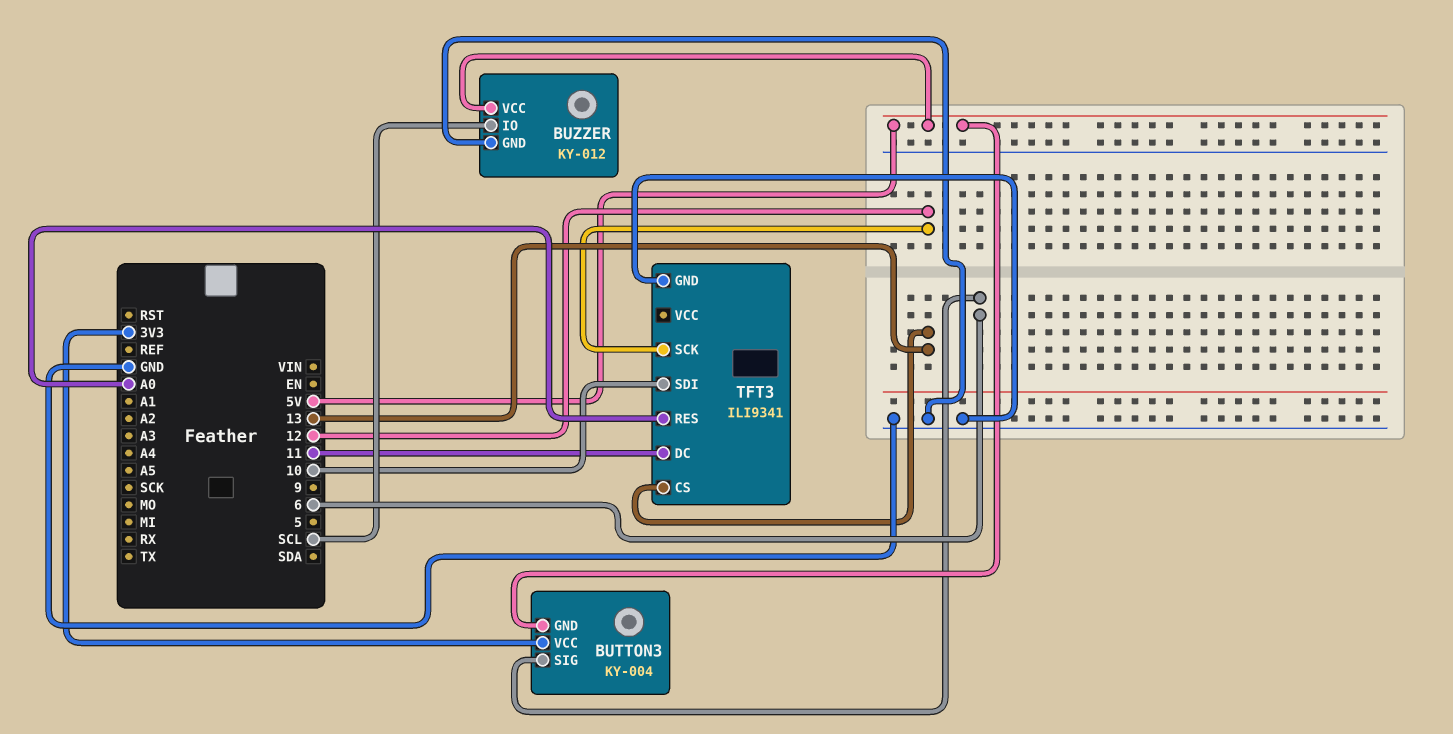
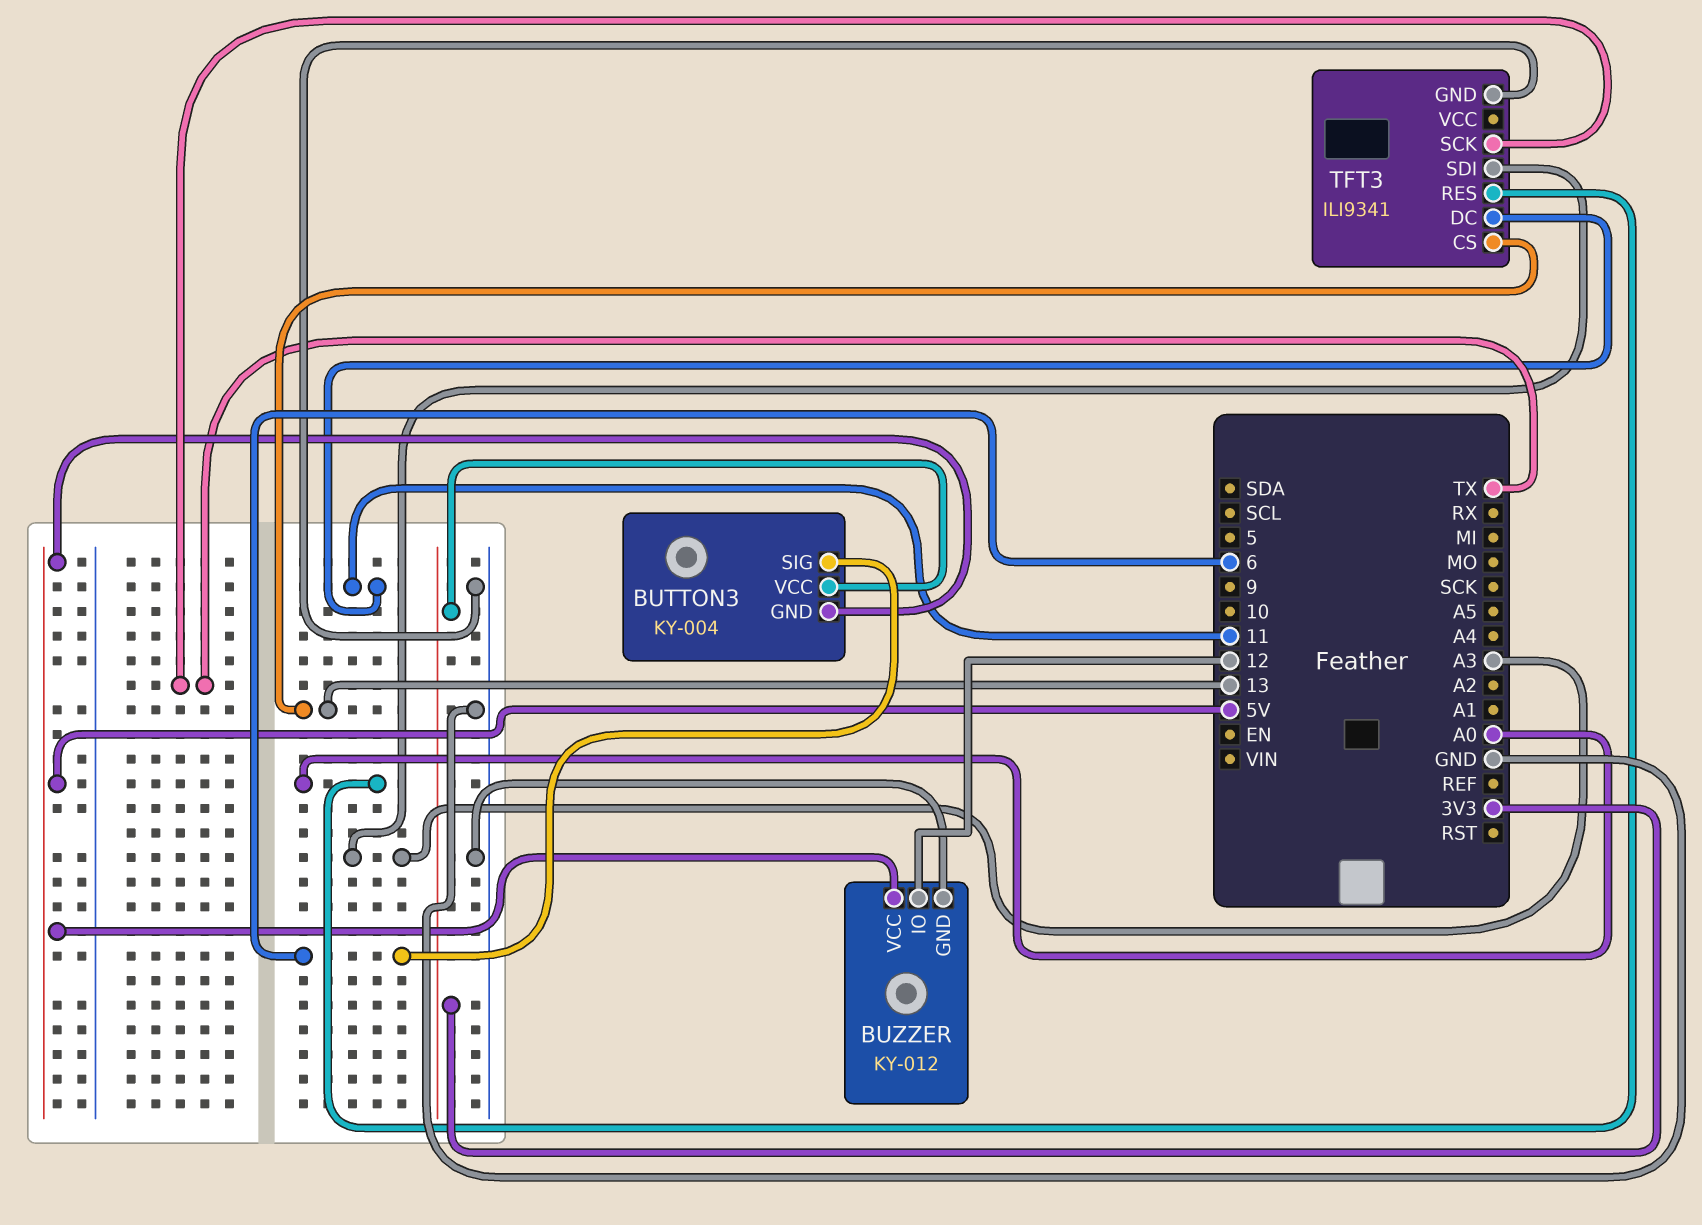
BUZZER pin IO: SCL -> 12
TFT3 pin SCK: 12 -> TX
TFT3 pin SDI: 10 -> A3

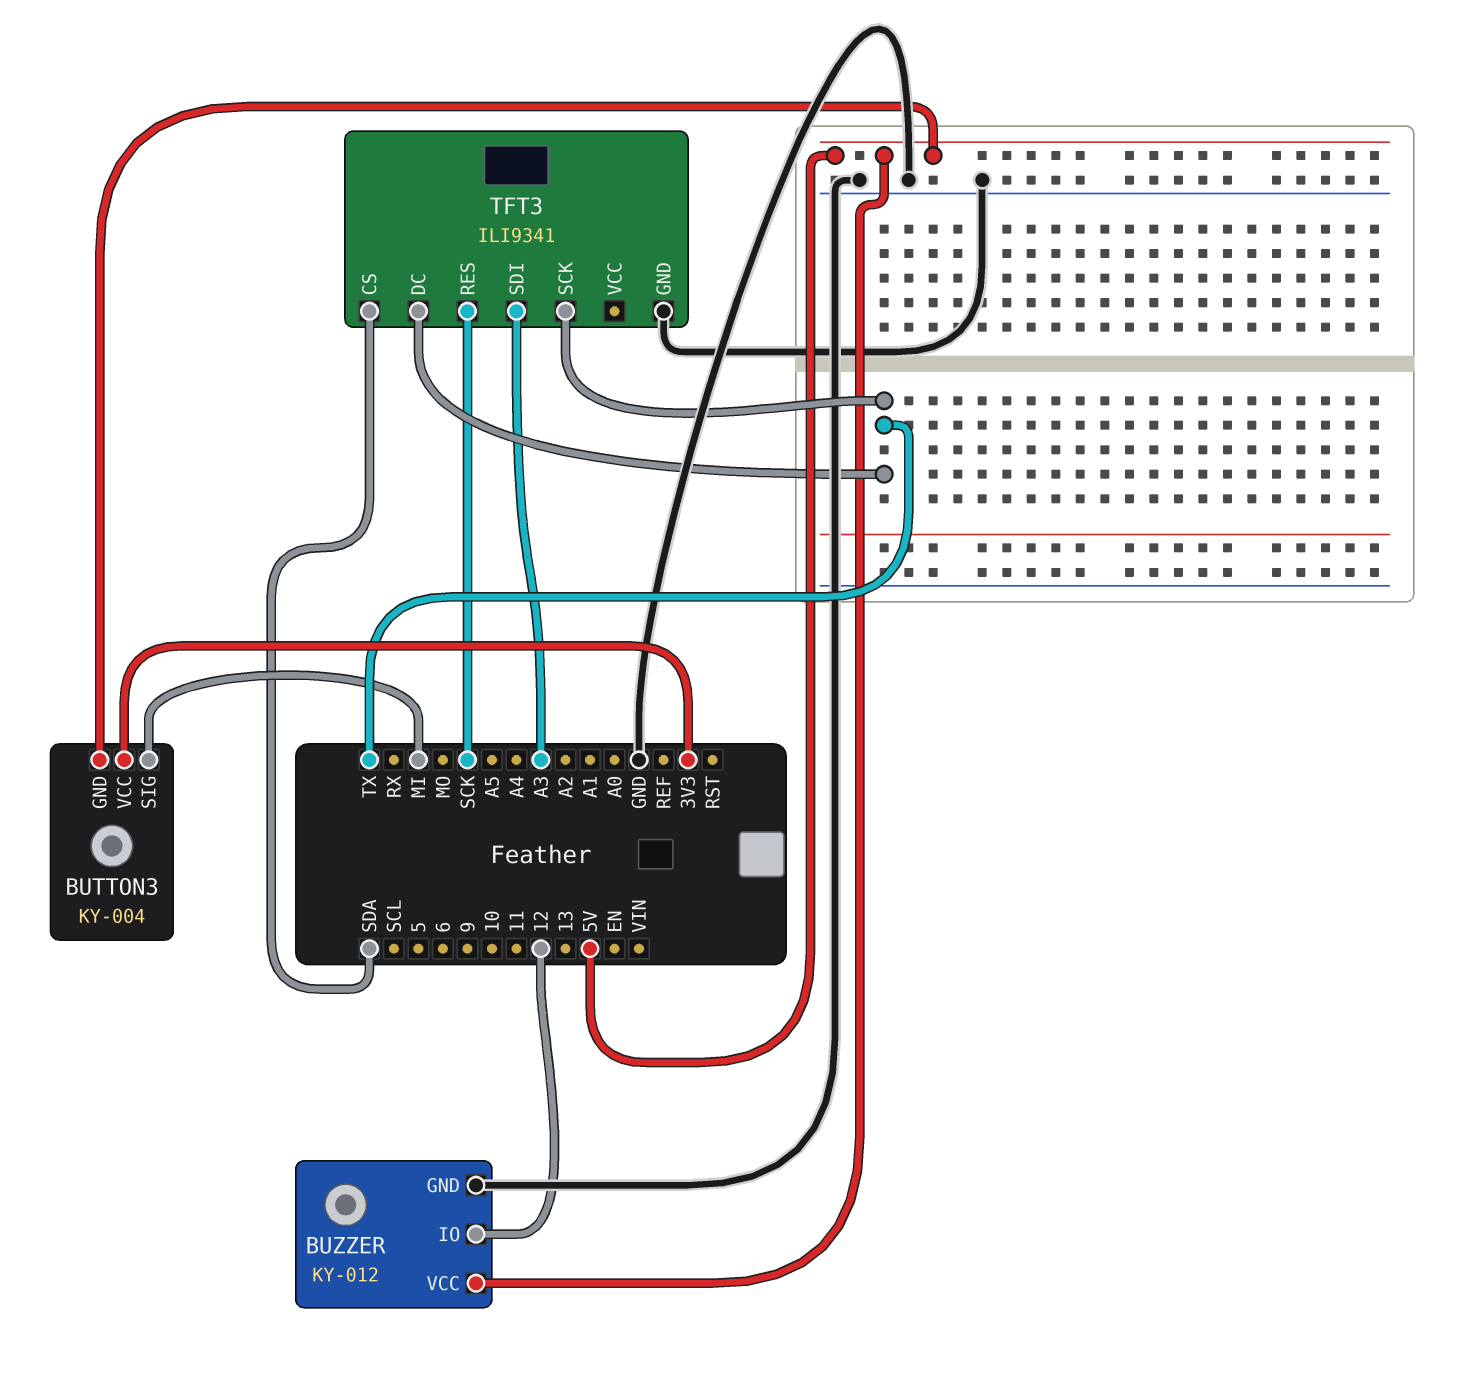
BUTTON3 pin SIG: 6 -> MI
TFT3 pin CS: 13 -> SDA
TFT3 pin DC: 11 -> TX
TFT3 pin RES: A0 -> SCK

